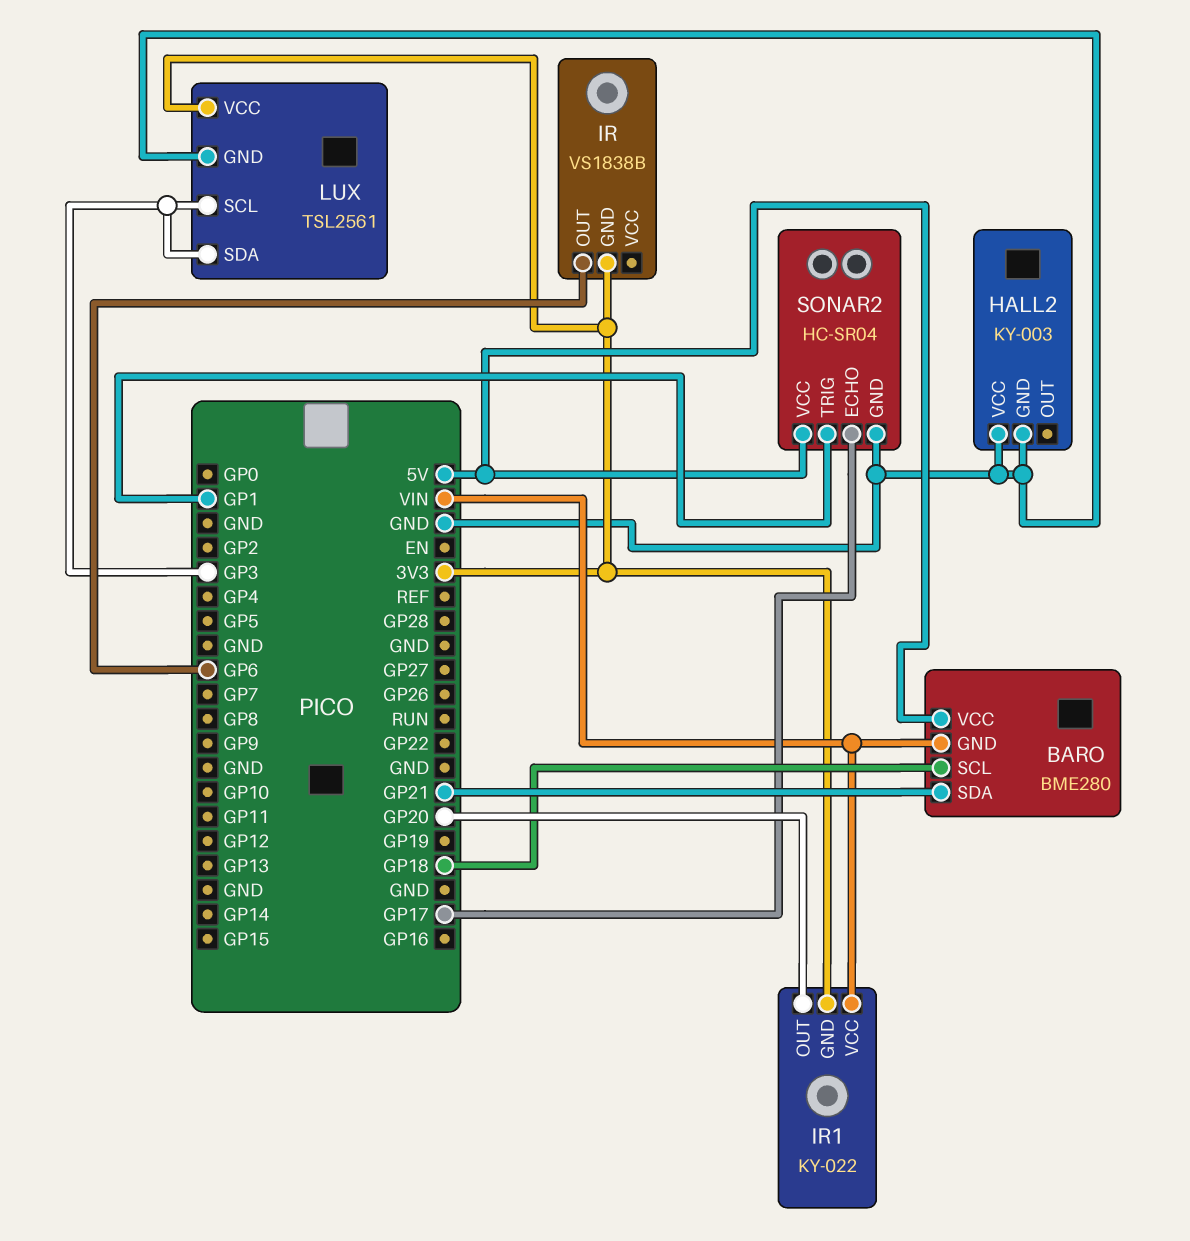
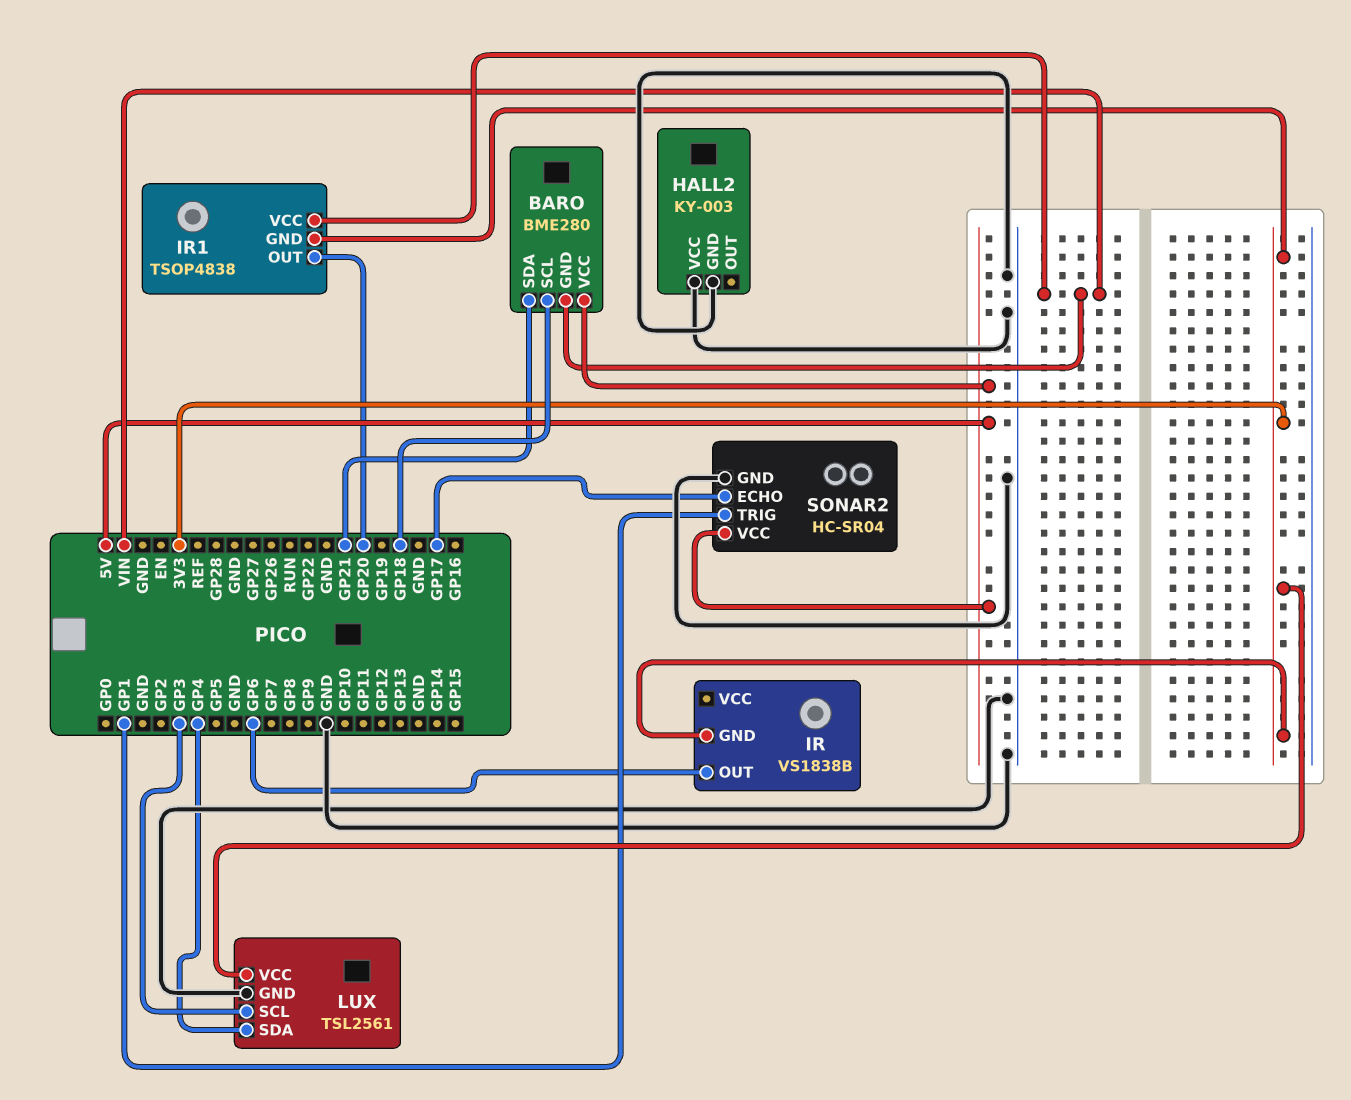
IR1: KY-022 -> TSOP4838
LUX pin SDA: GP3 -> GP4

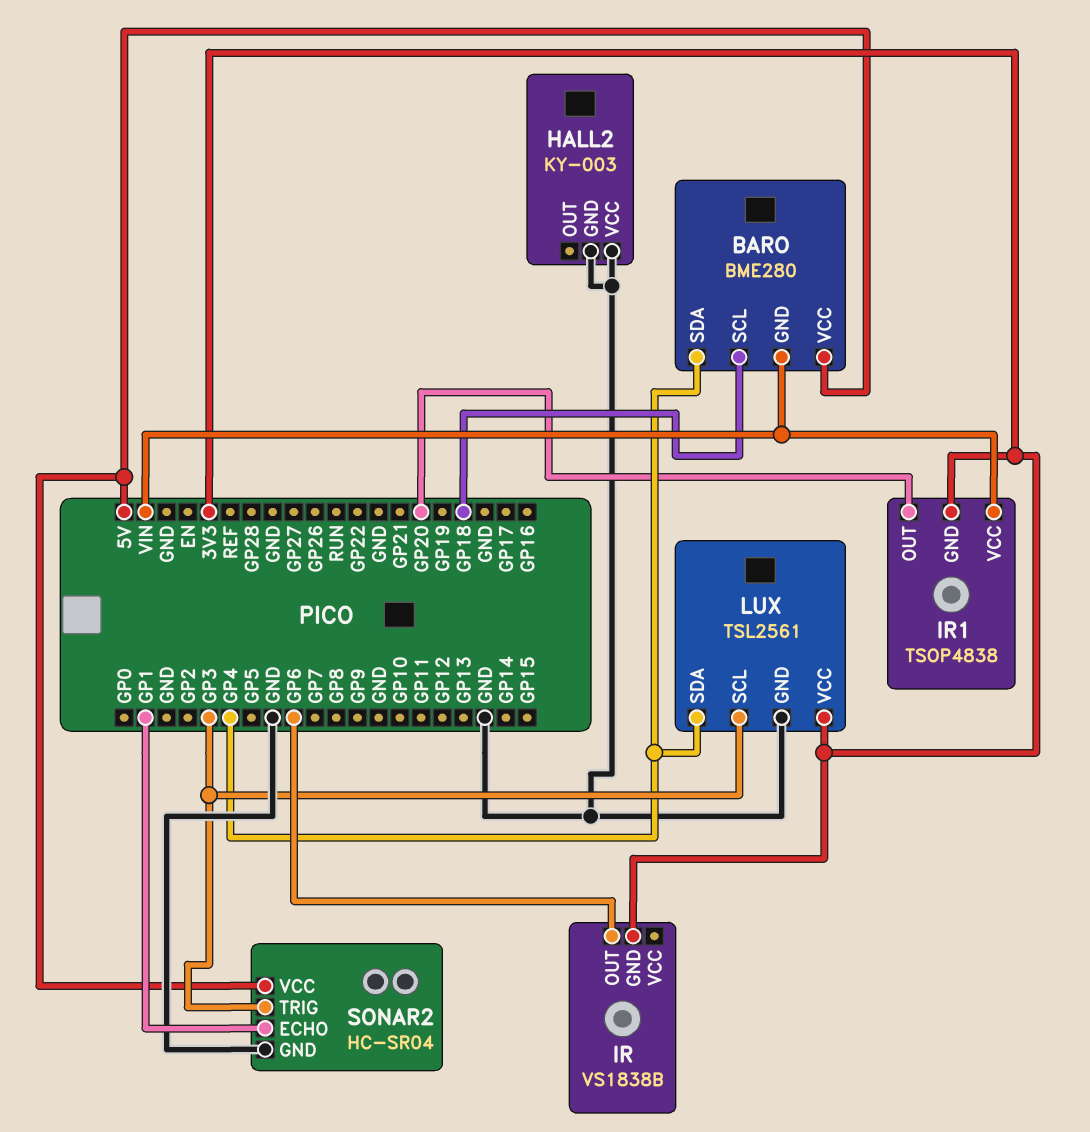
BARO pin SDA: GP21 -> GP4
SONAR2 pin ECHO: GP17 -> GP1
SONAR2 pin TRIG: GP1 -> GP3

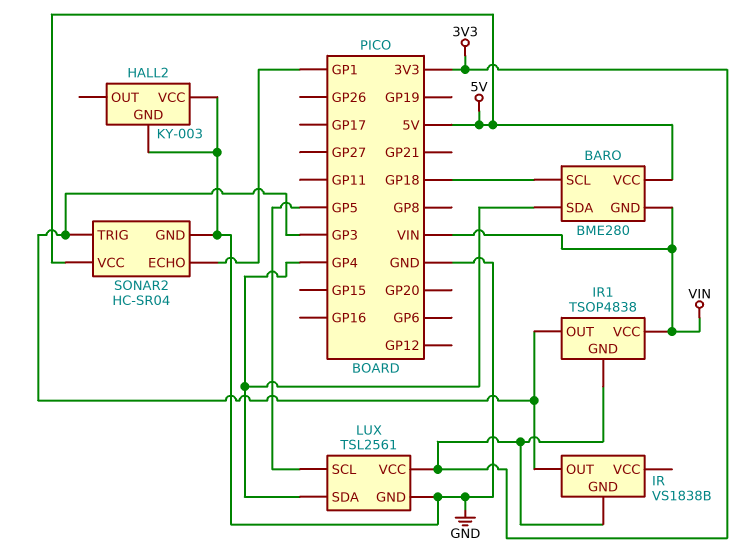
IR pin OUT: GP6 -> GP3
IR1 pin OUT: GP20 -> GP3
LUX pin SCL: GP3 -> GP5

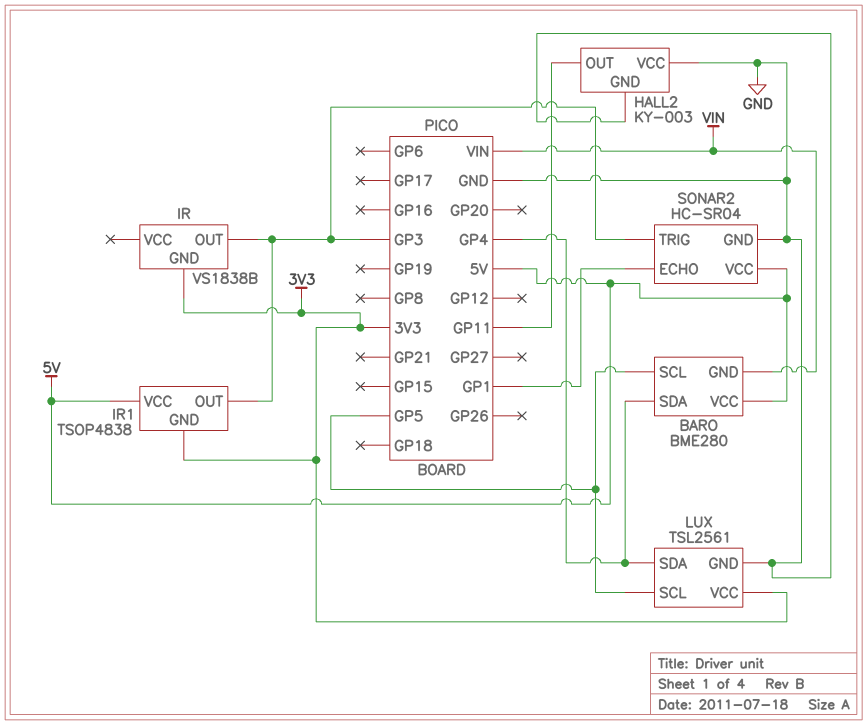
BARO pin SCL: GP18 -> GP5
HALL2 pin OUT: none -> GP11
IR1 pin VCC: VIN -> 5V

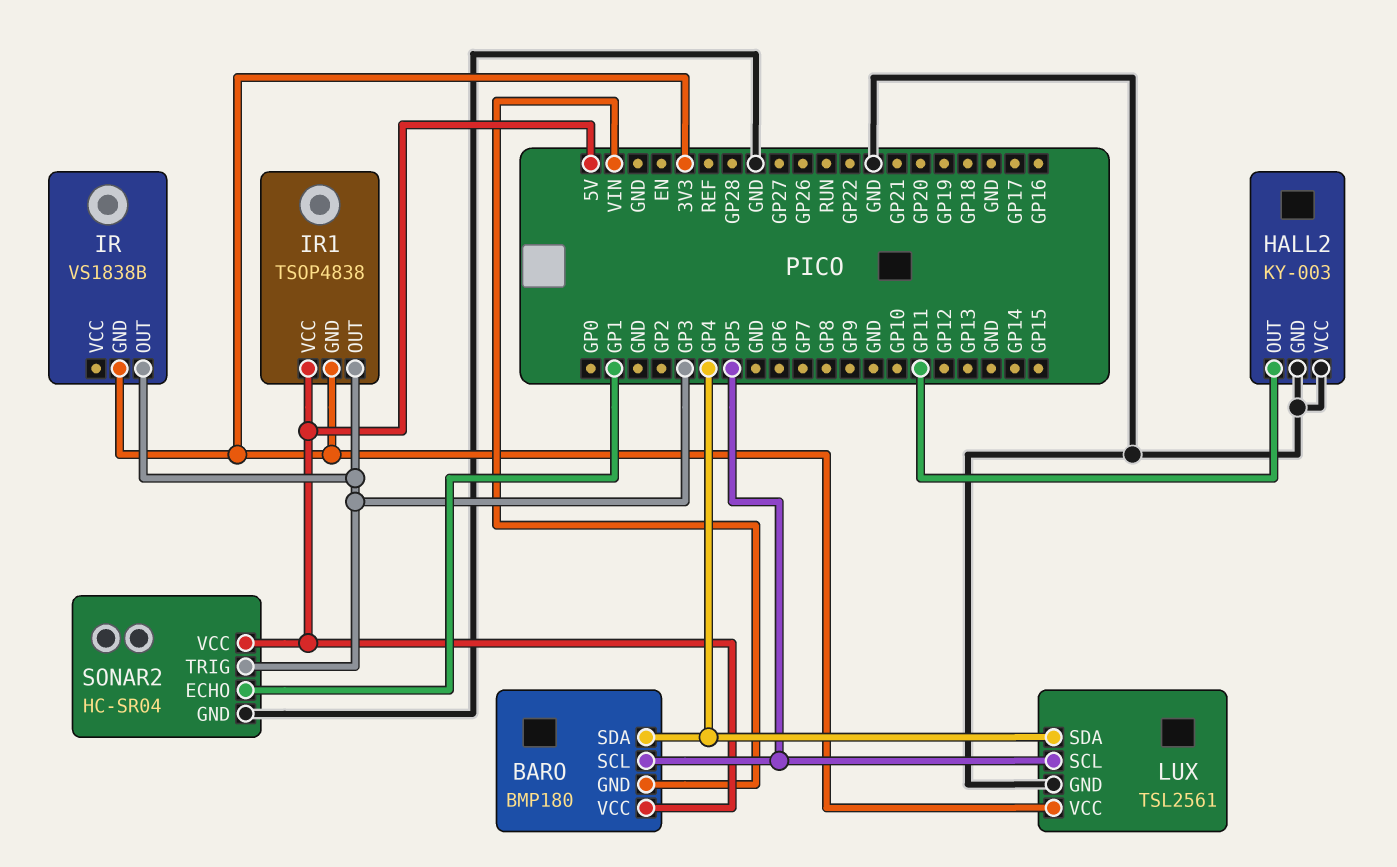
BARO: BME280 -> BMP180

